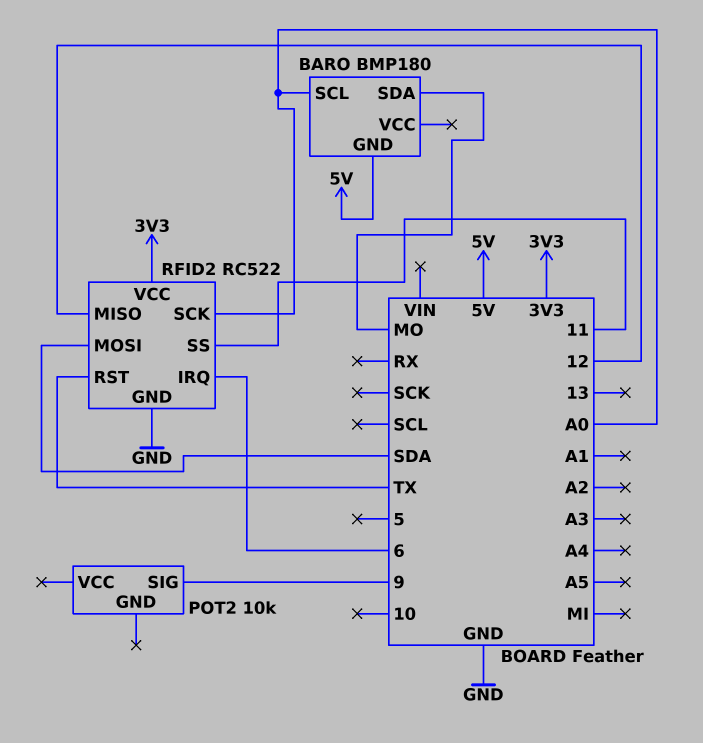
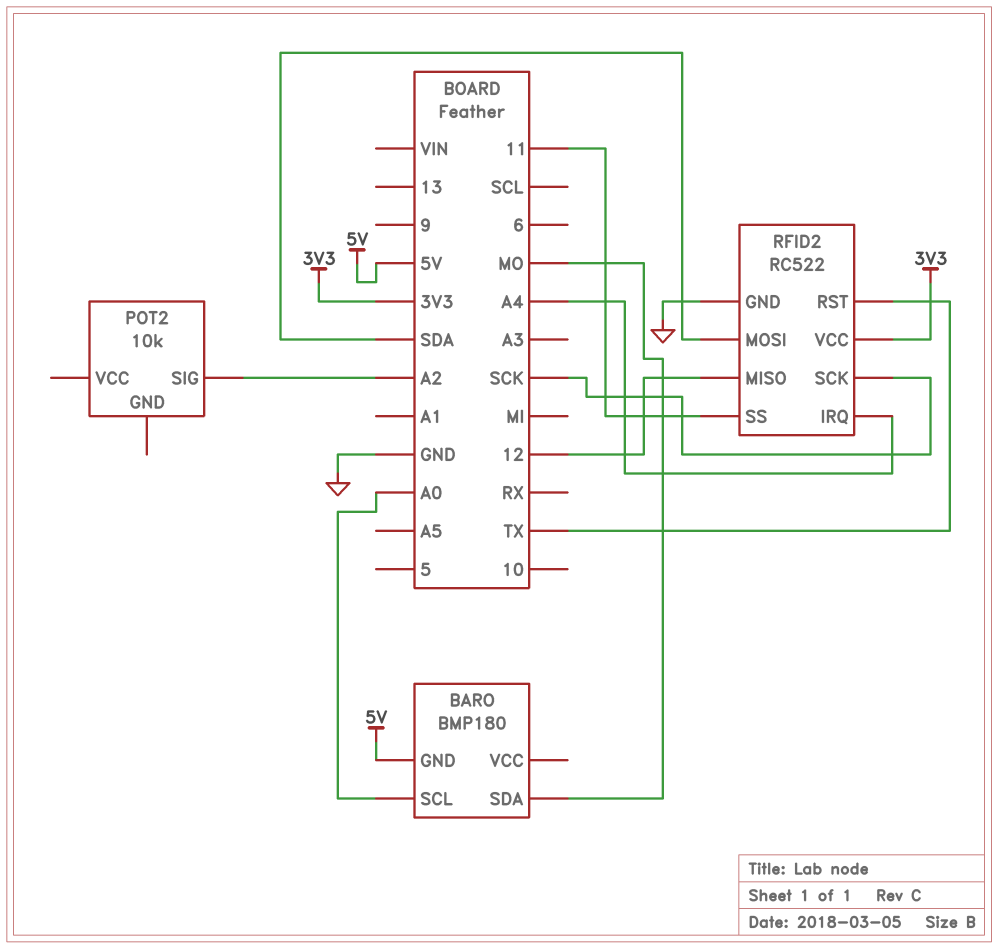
POT2 pin SIG: 9 -> A2
RFID2 pin IRQ: 6 -> A4
RFID2 pin SCK: A0 -> SCK

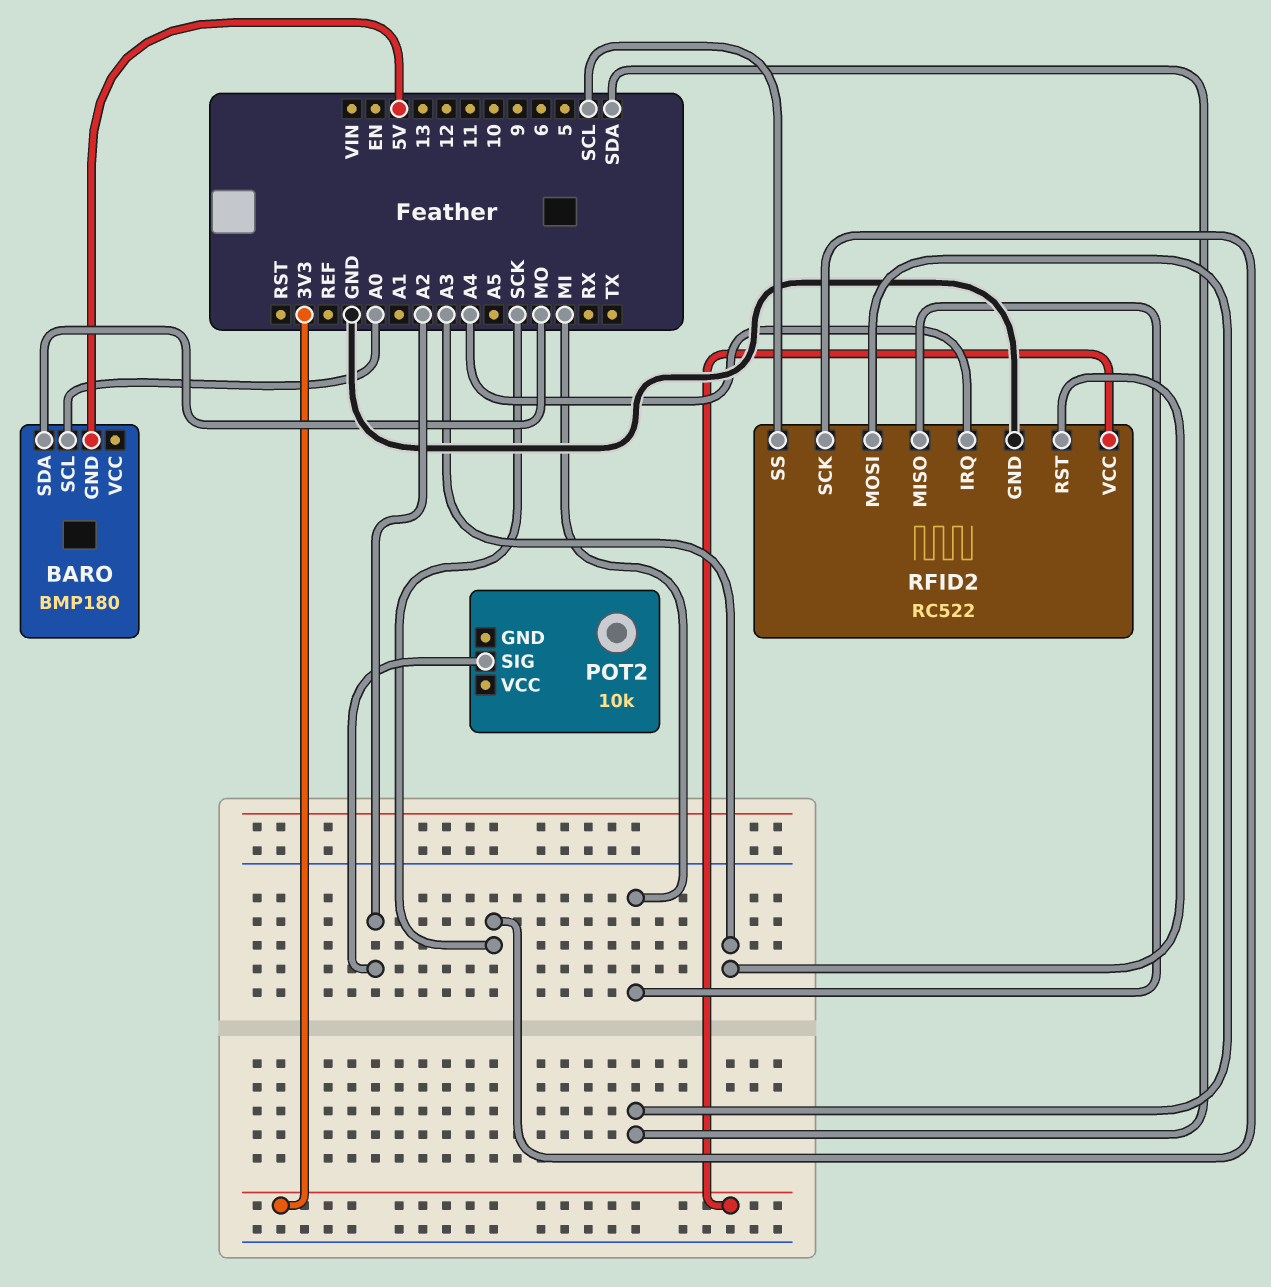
RFID2 pin MISO: 12 -> MI
RFID2 pin RST: TX -> A3
RFID2 pin SS: 11 -> SCL

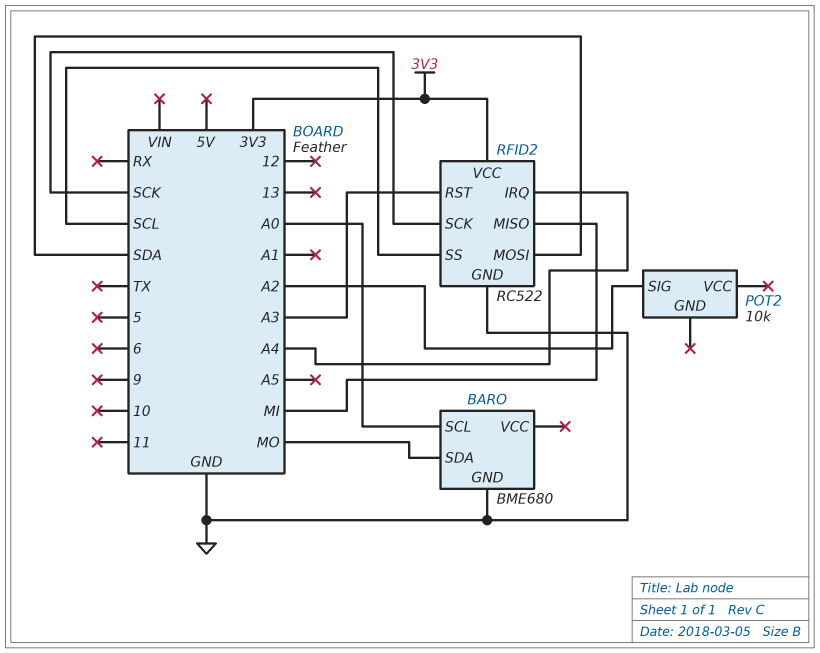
BARO: BMP180 -> BME680
BARO pin GND: 5V -> GND

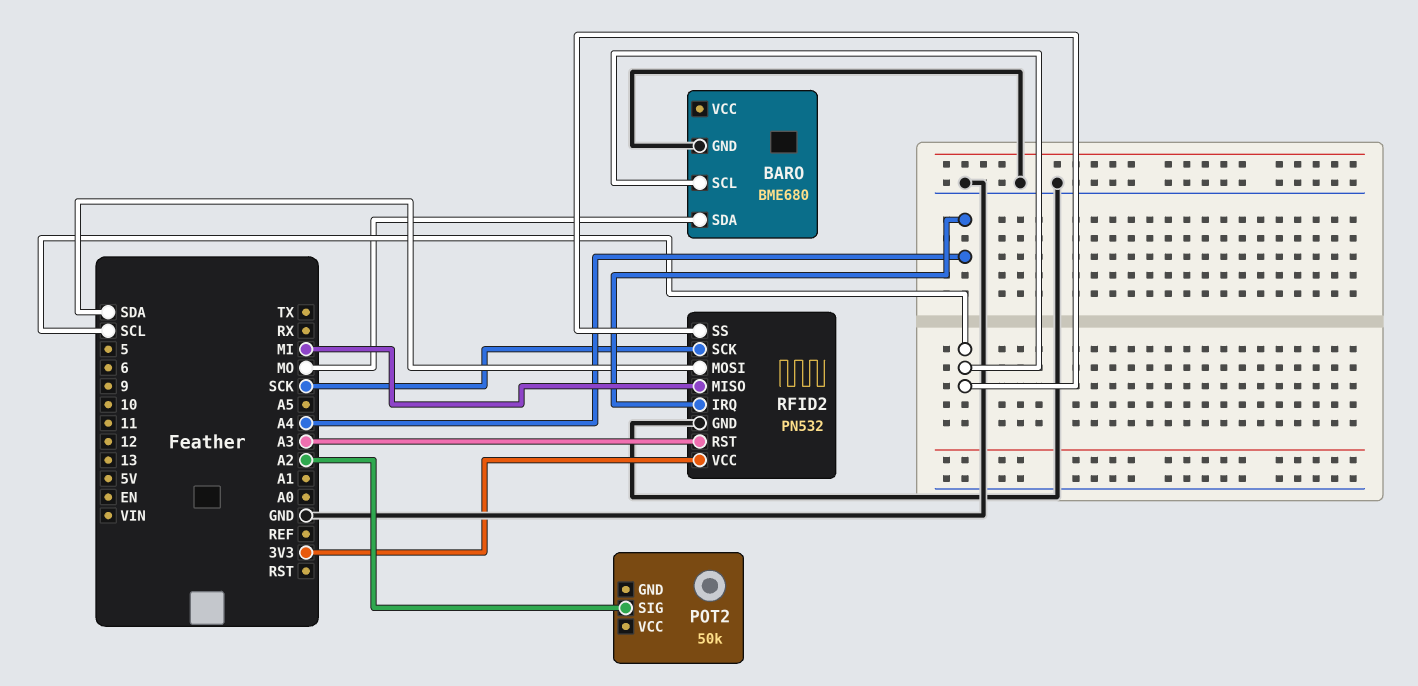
BARO pin SCL: A0 -> SCL
POT2: 10k -> 50k
RFID2: RC522 -> PN532

